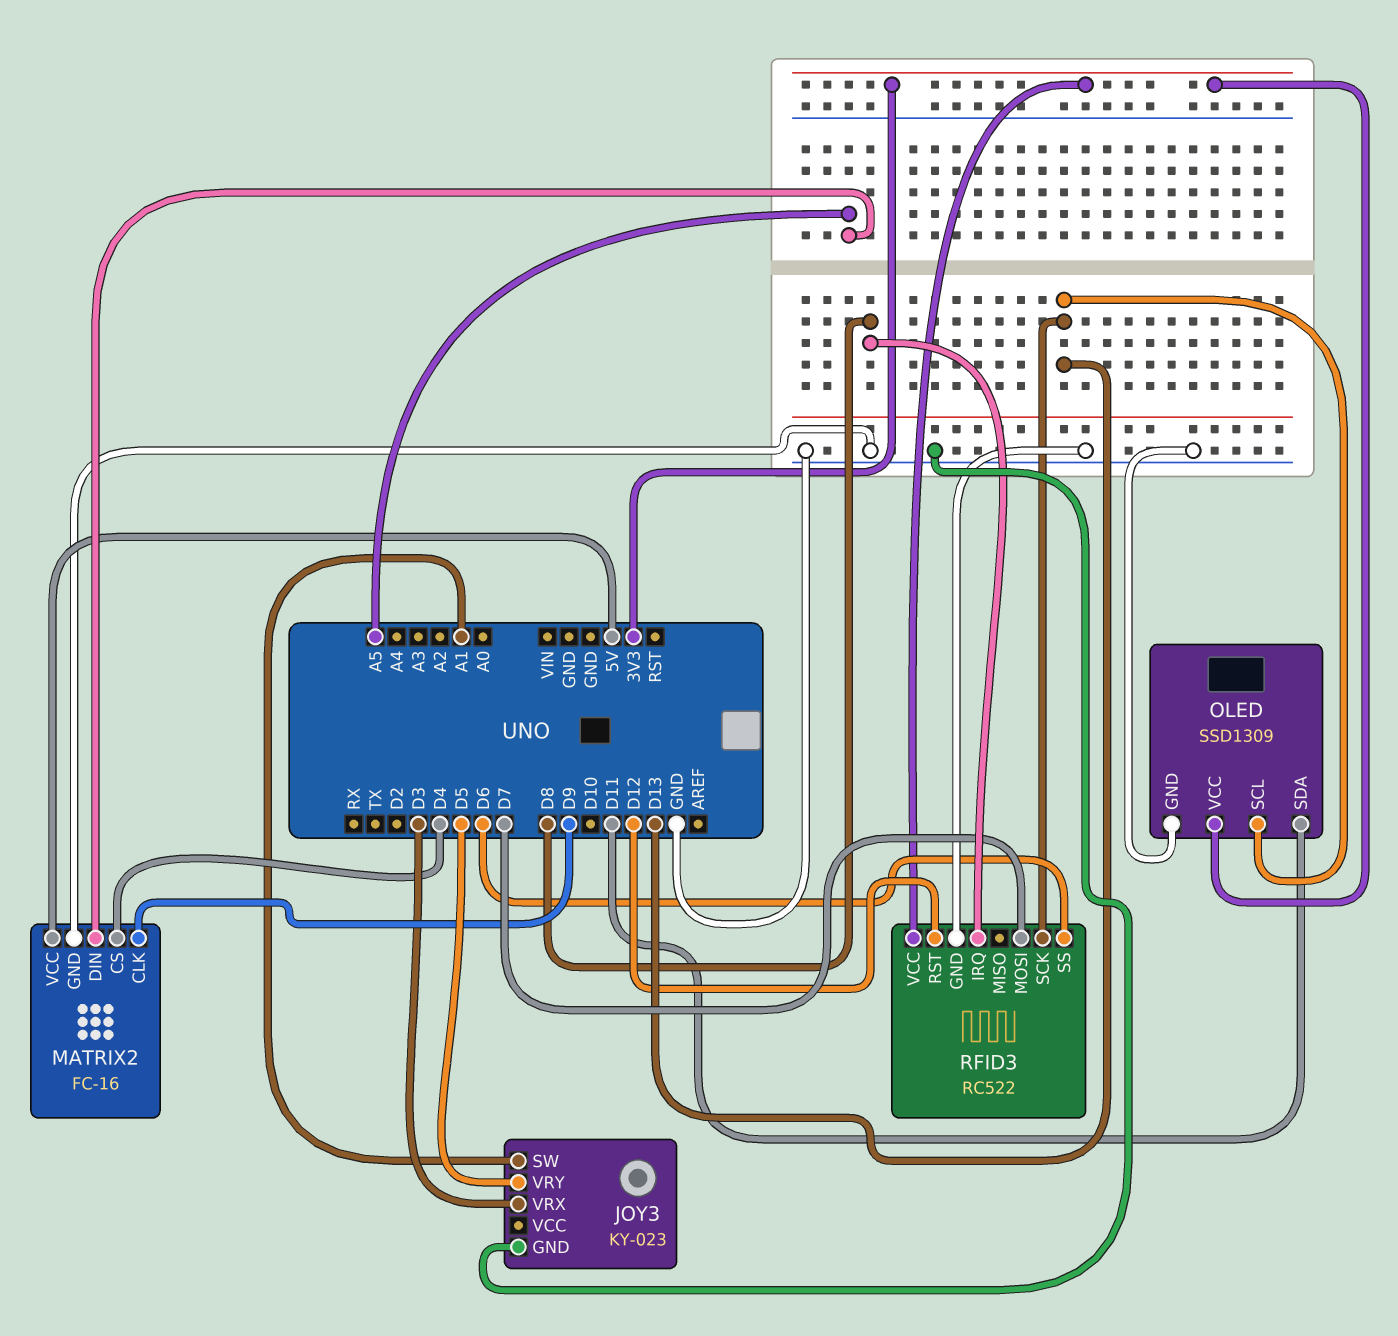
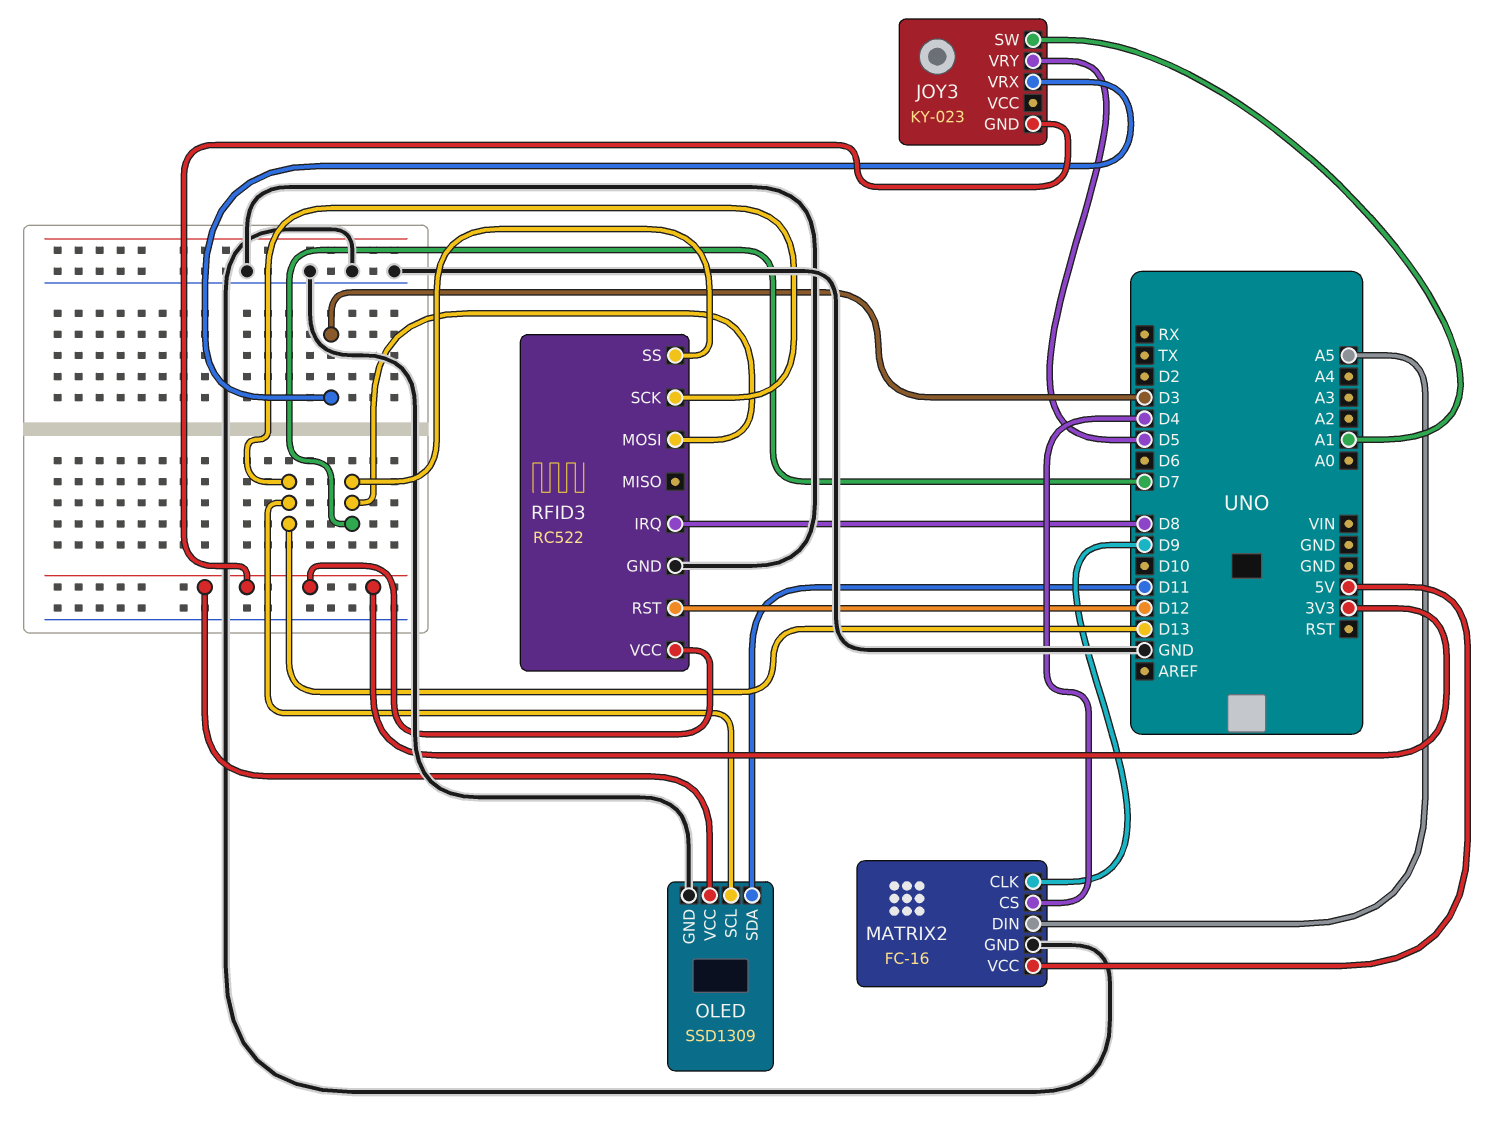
JOY3 pin GND: GND -> 3V3
RFID3 pin SS: D6 -> D7

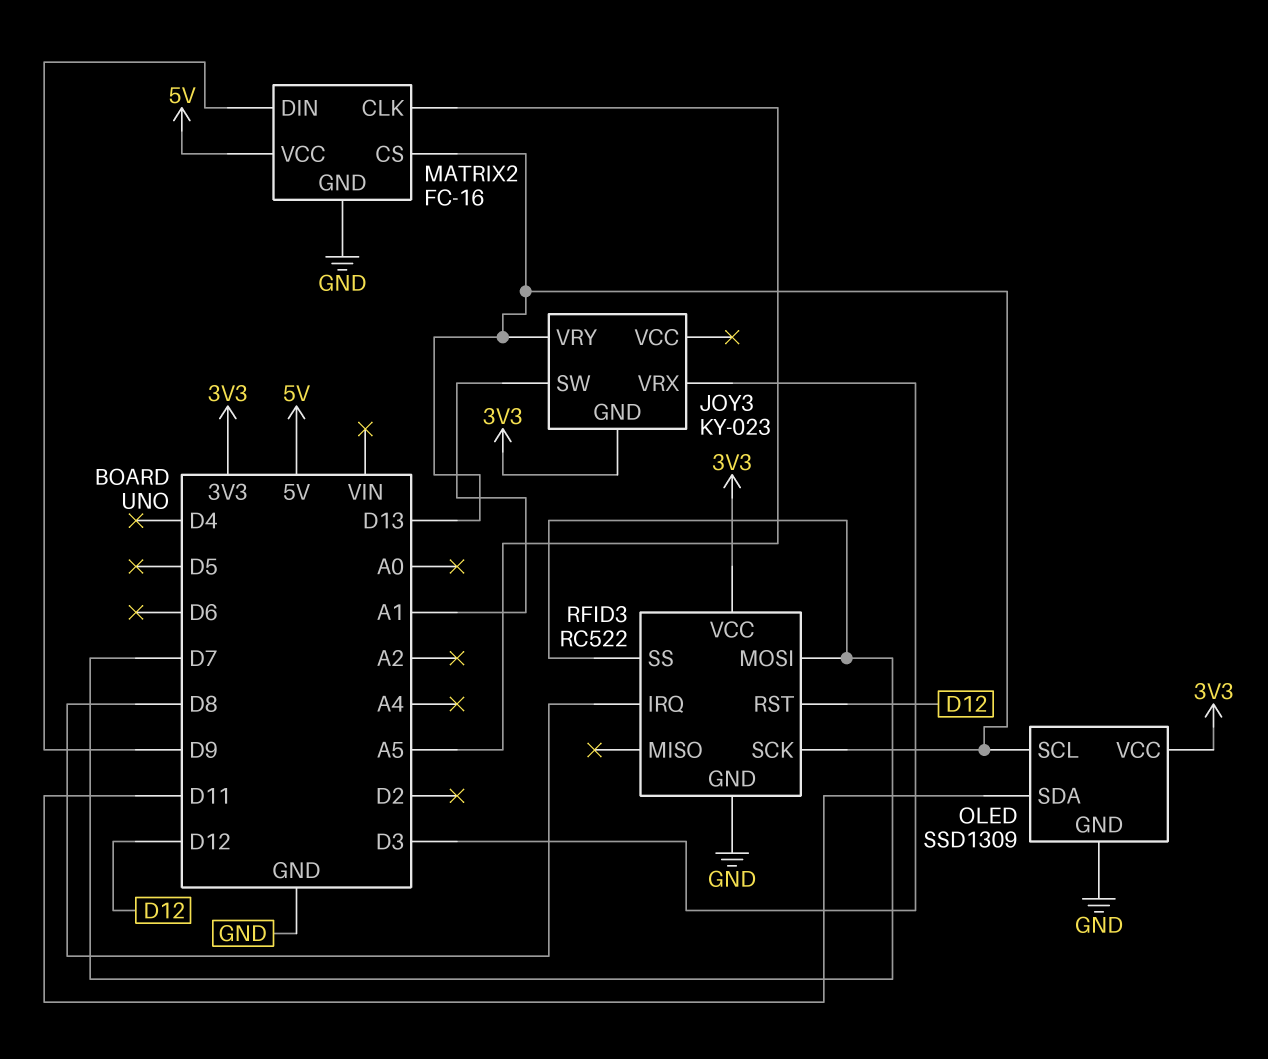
JOY3 pin VRY: D5 -> D13
MATRIX2 pin CLK: D9 -> A5
MATRIX2 pin CS: D4 -> D13
MATRIX2 pin DIN: A5 -> D9

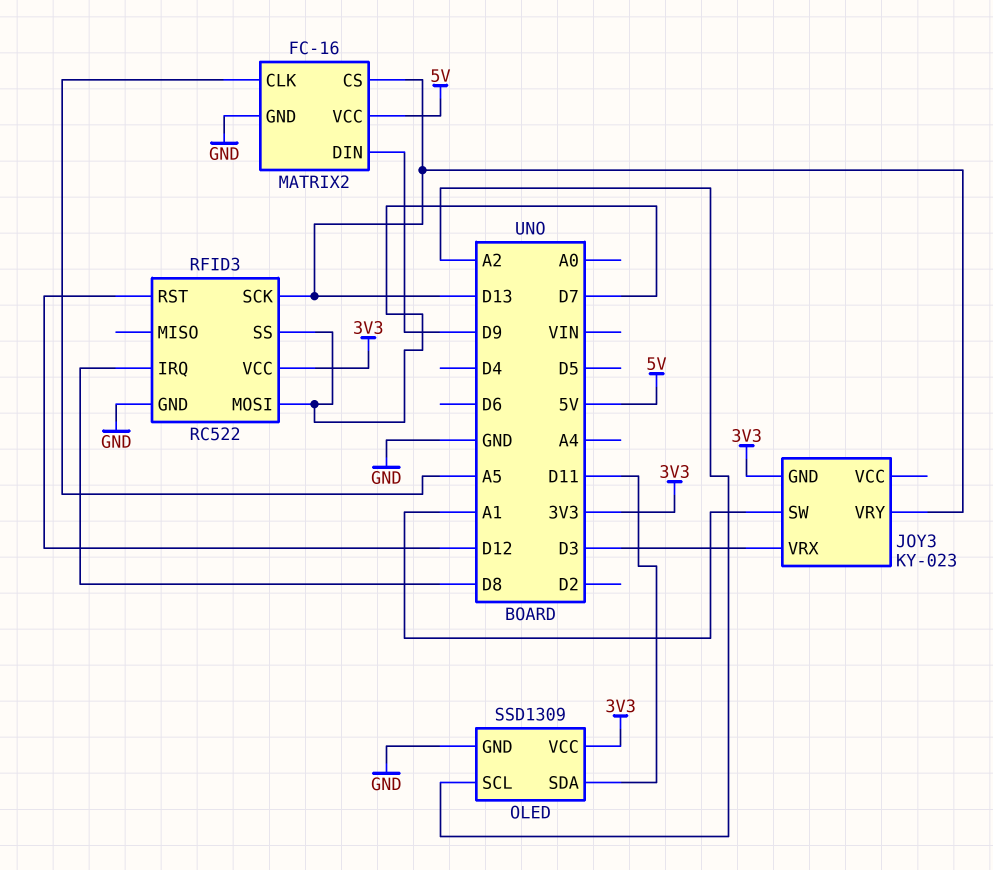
OLED pin SCL: D13 -> A2

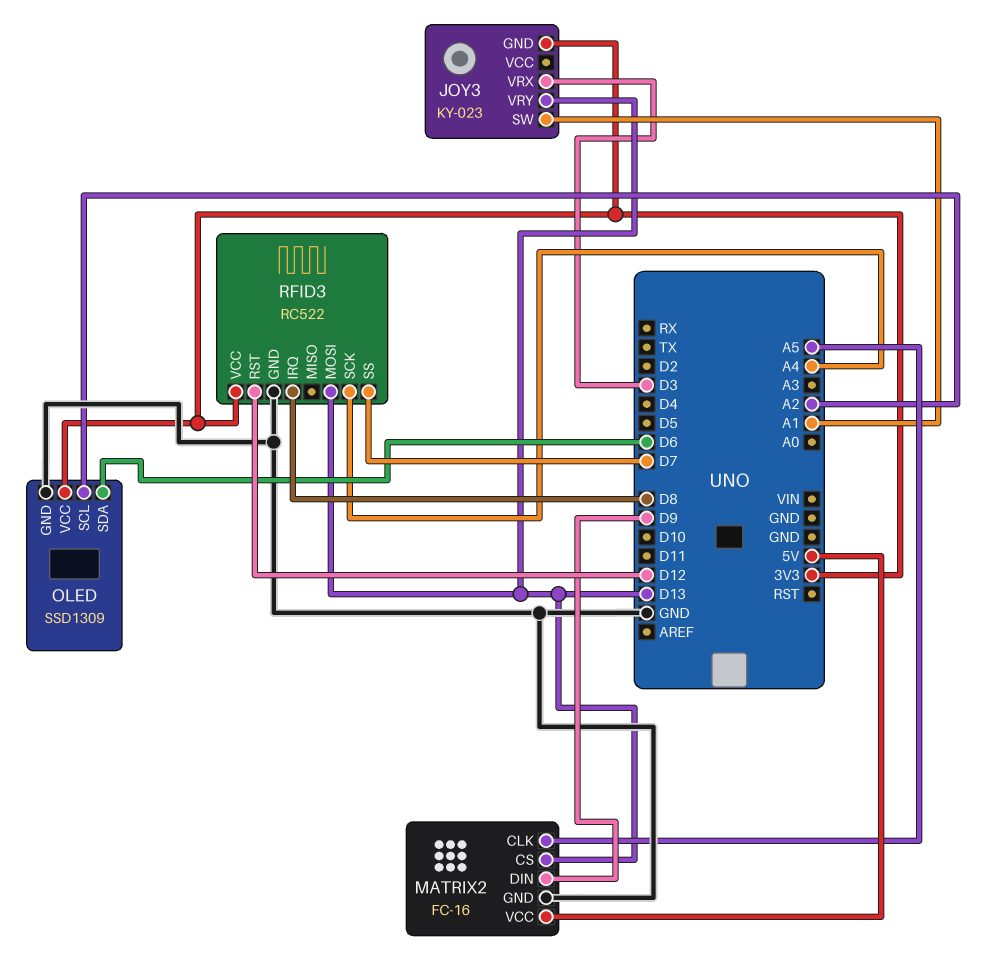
OLED pin SDA: D11 -> D6
RFID3 pin MOSI: D7 -> D13
RFID3 pin SCK: D13 -> A4

